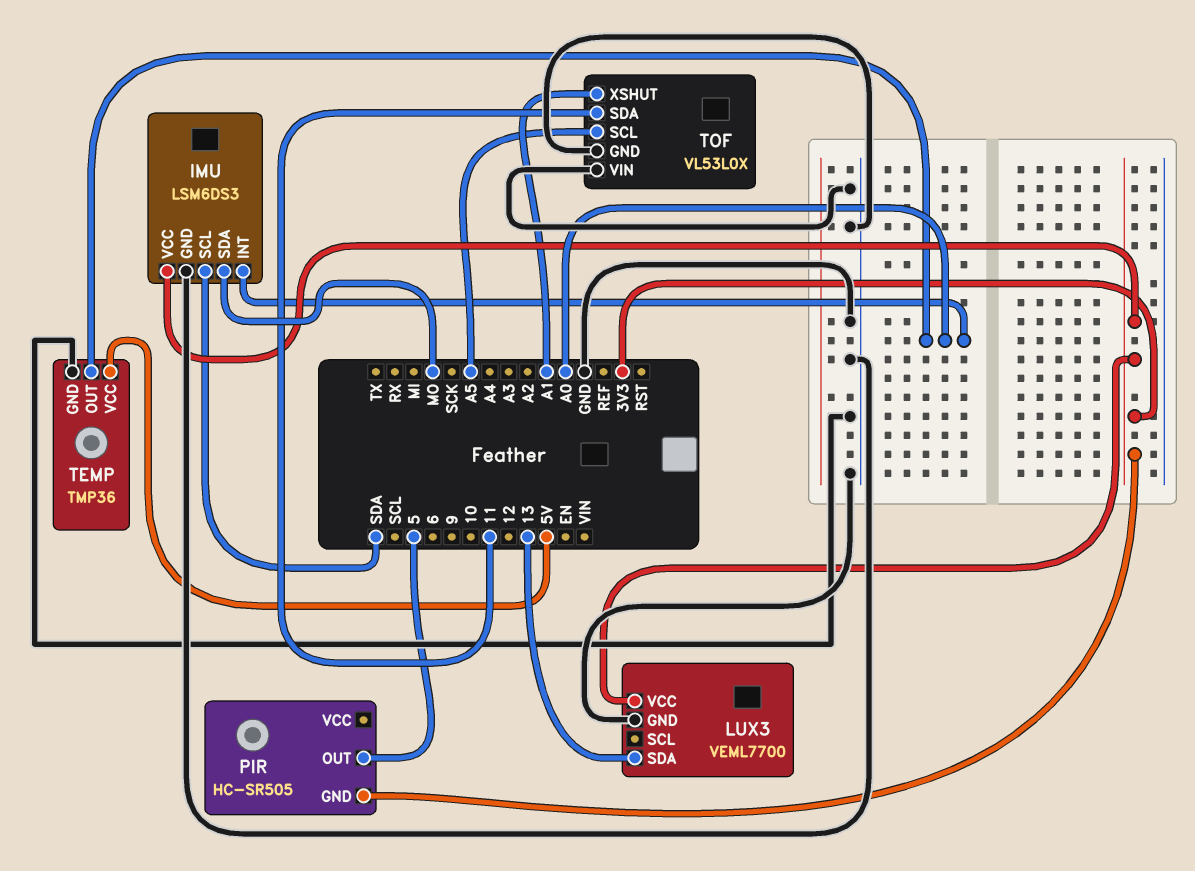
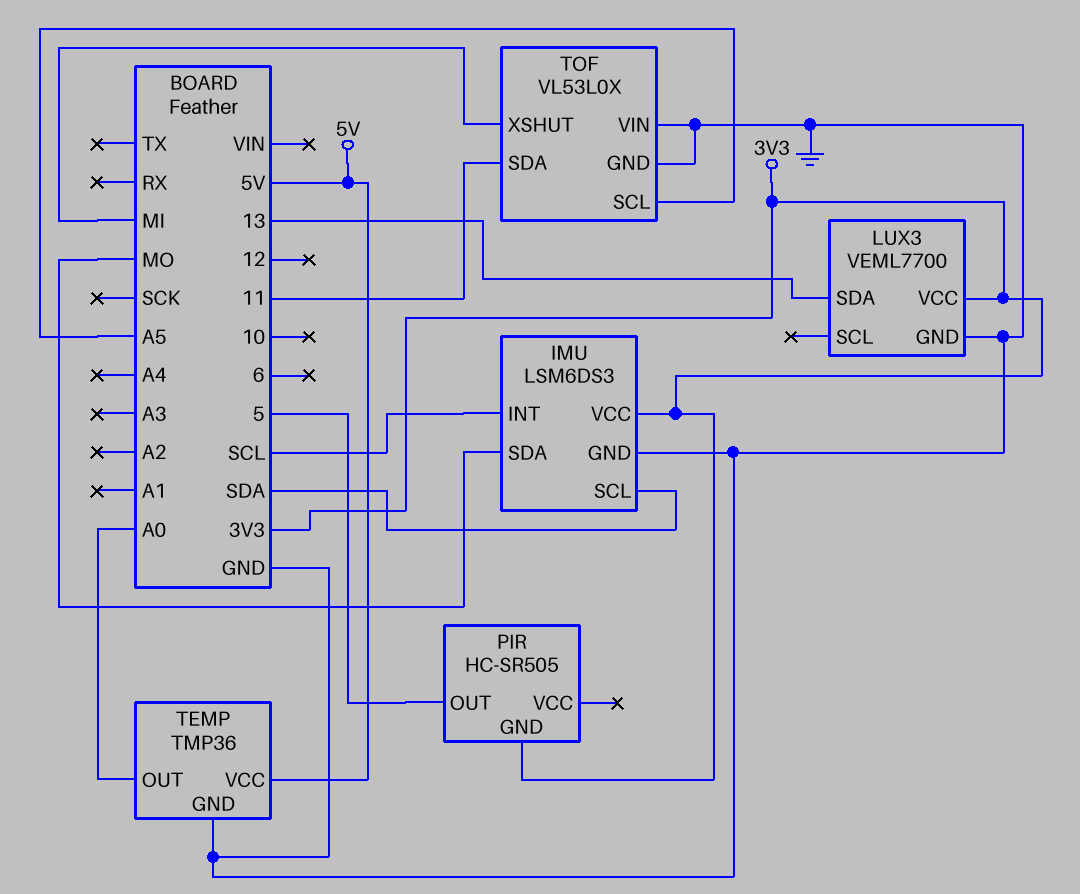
IMU pin INT: A0 -> SCL
TOF pin XSHUT: A1 -> MI

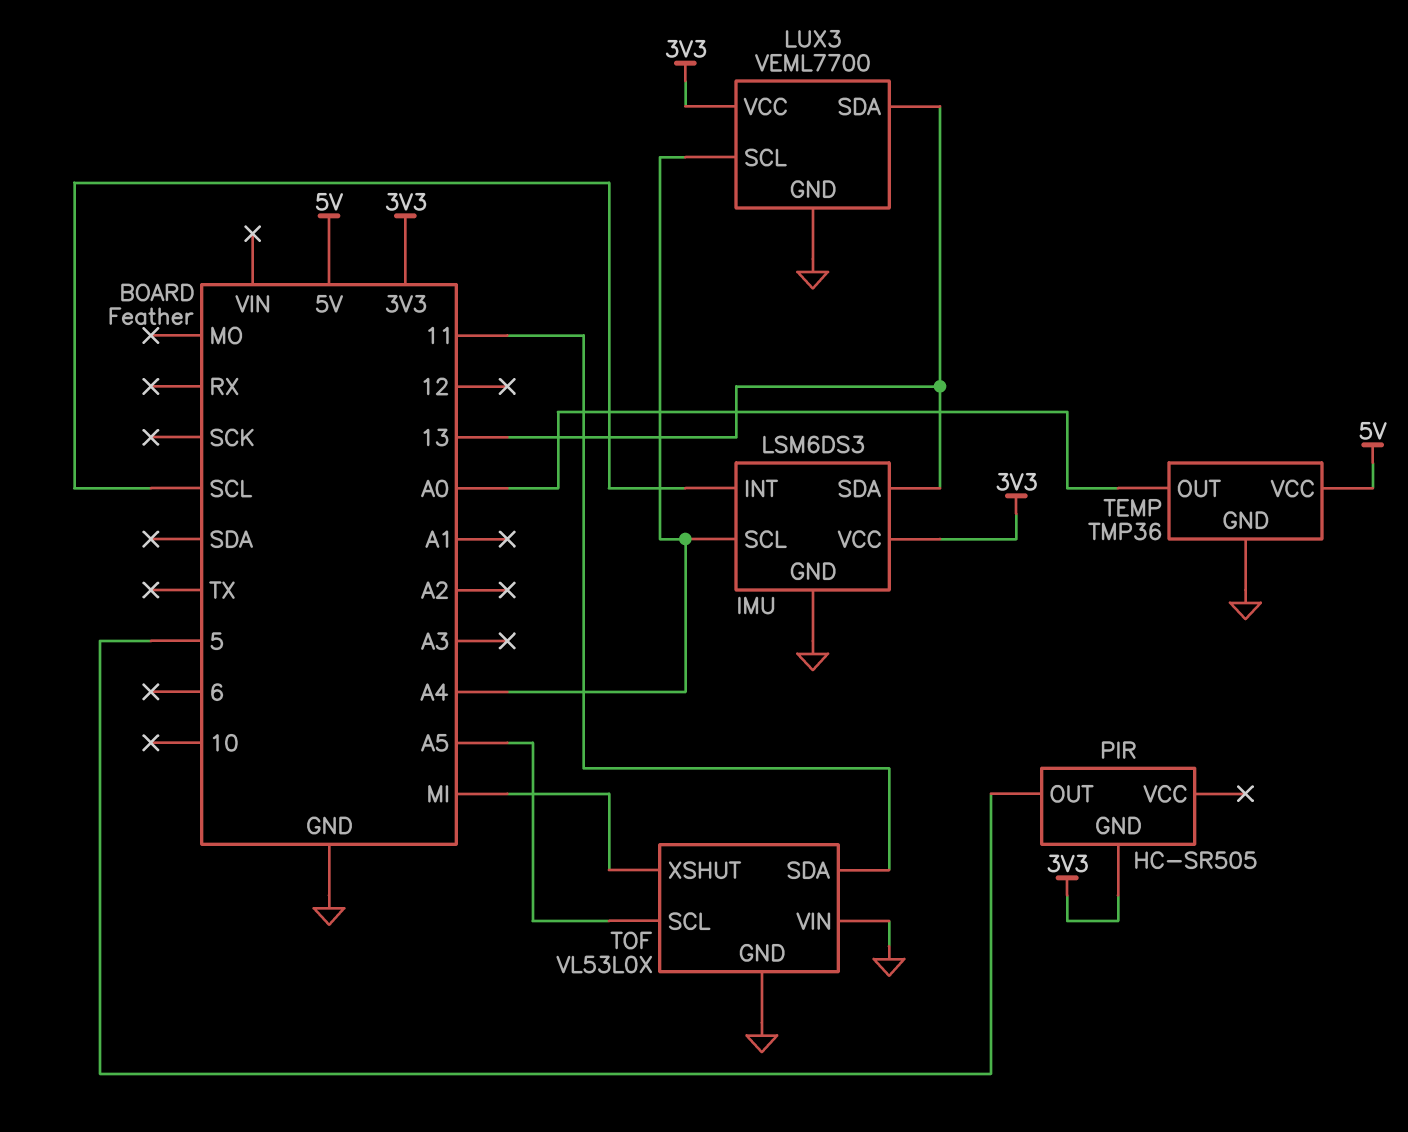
IMU pin SCL: SDA -> A4
IMU pin SDA: MO -> 13
LUX3 pin SCL: none -> A4

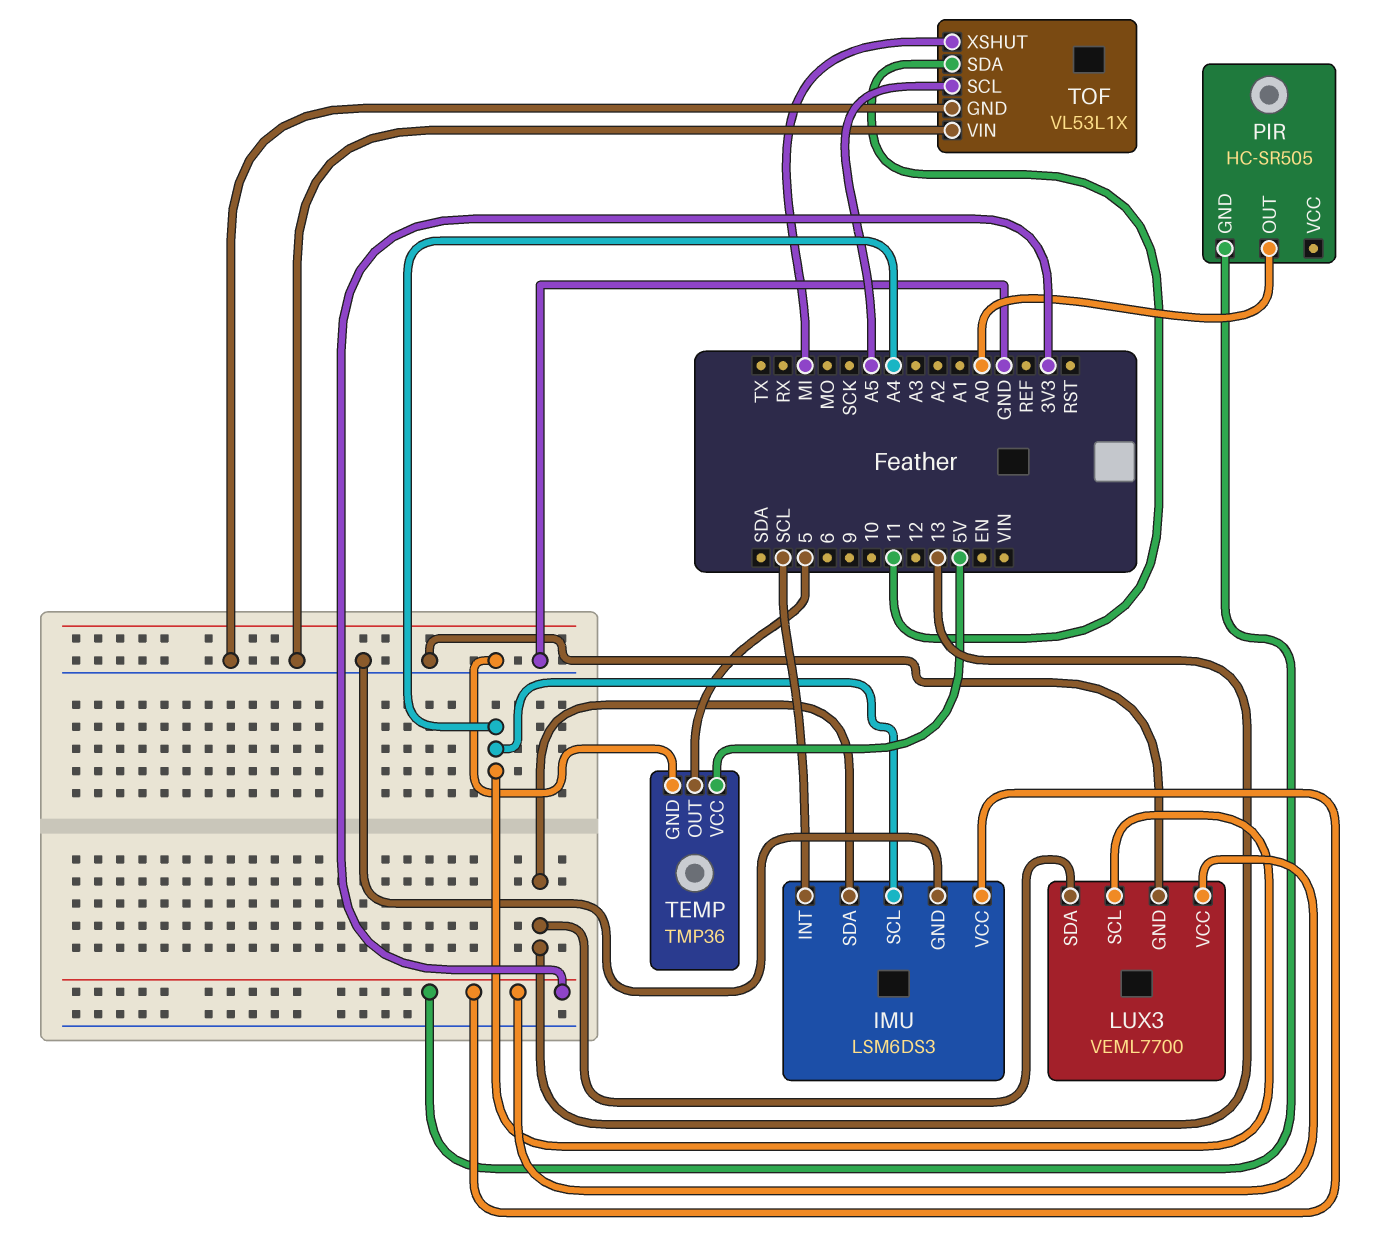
PIR pin OUT: 5 -> A0
TEMP pin OUT: A0 -> 5
TOF: VL53L0X -> VL53L1X

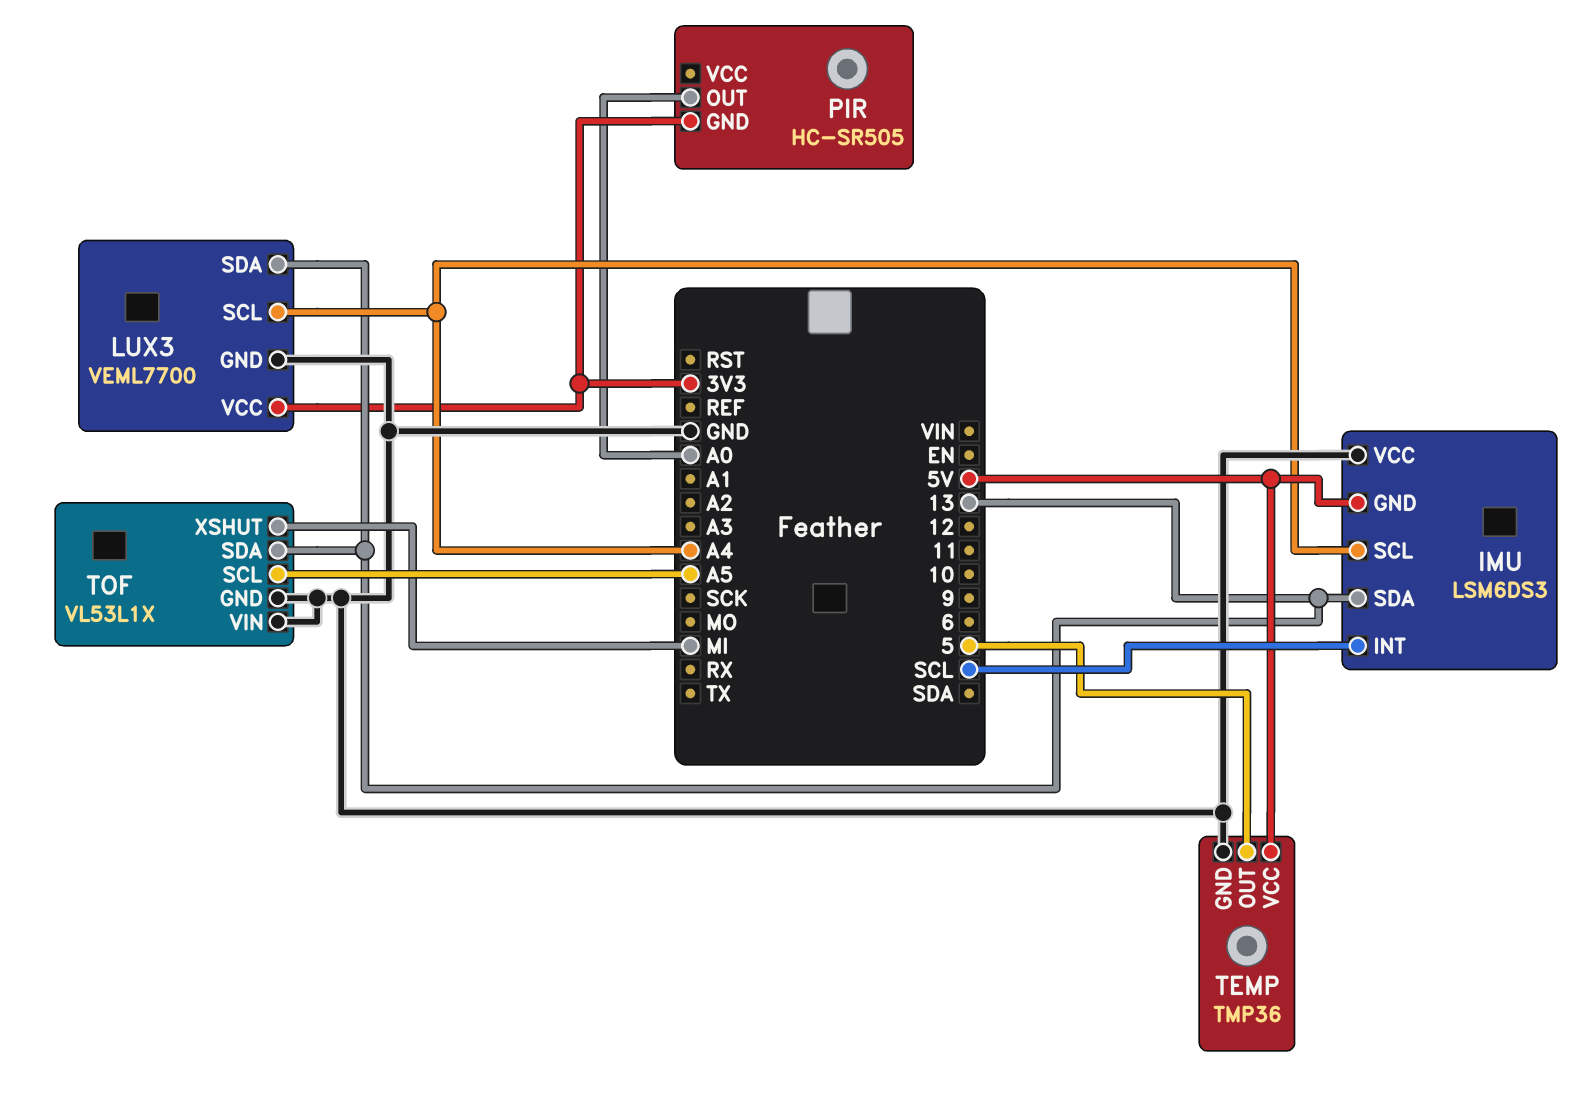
IMU pin GND: GND -> 5V
IMU pin VCC: 3V3 -> GND
TOF pin SDA: 11 -> 13

